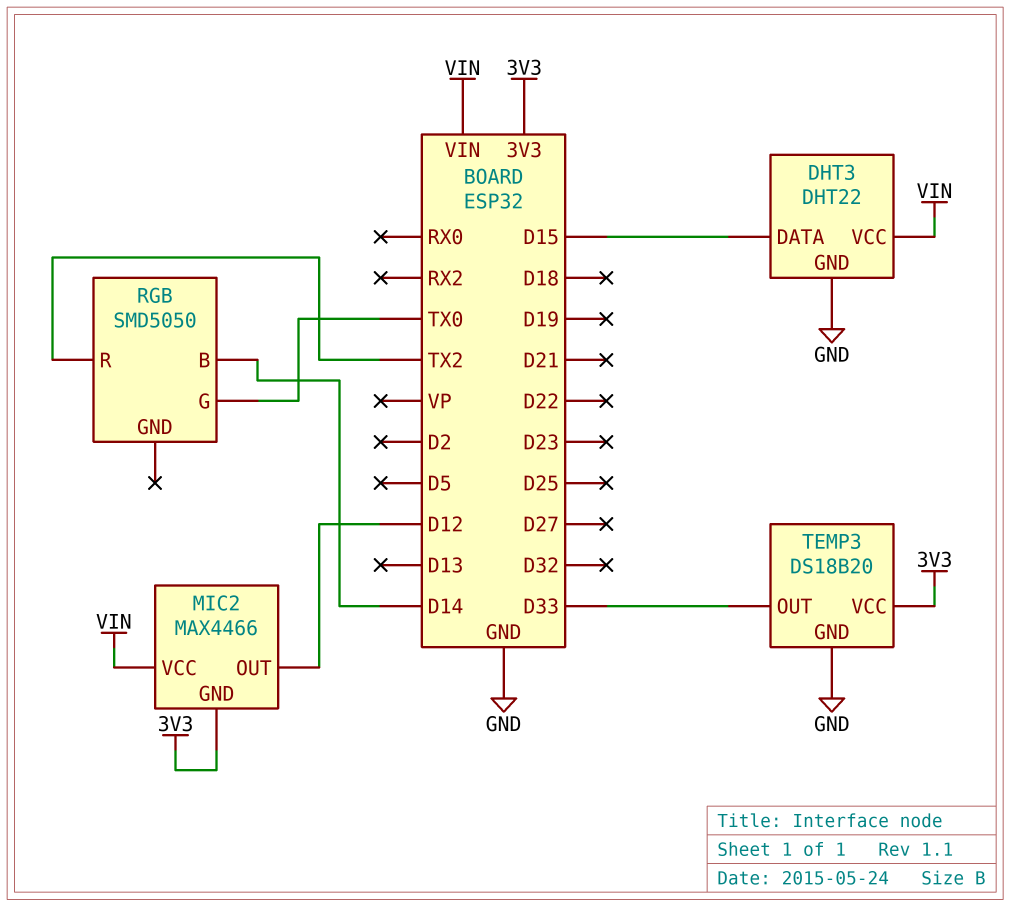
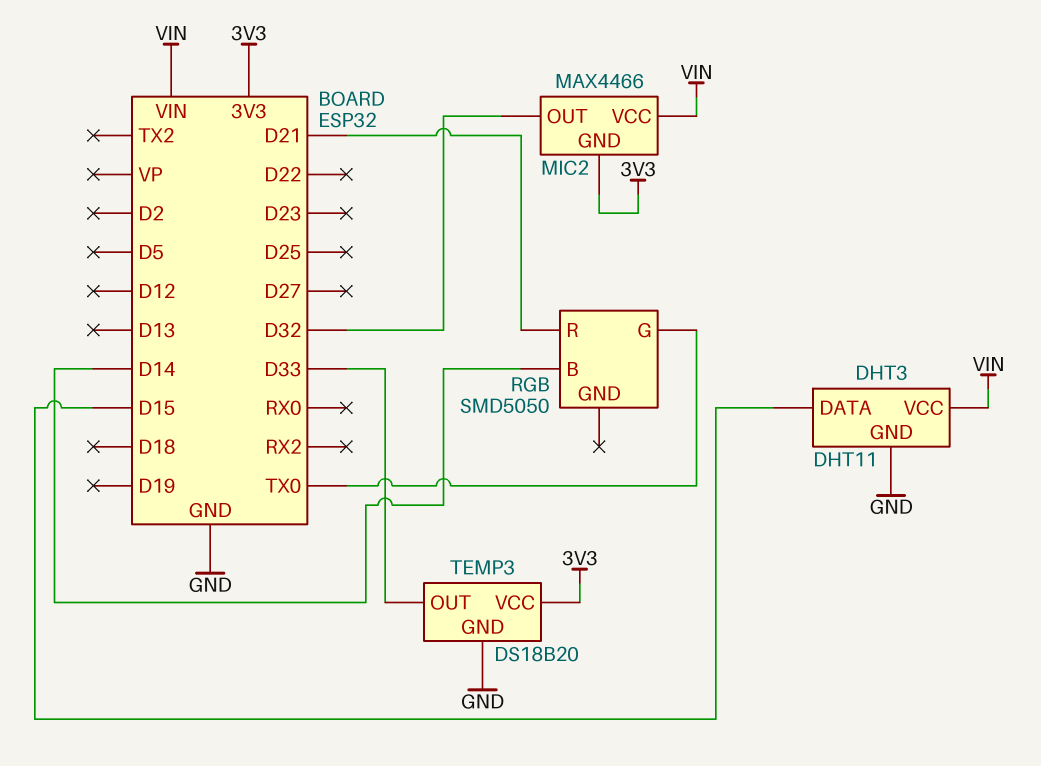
DHT3: DHT22 -> DHT11
MIC2 pin OUT: D12 -> D32
RGB pin R: TX2 -> D21

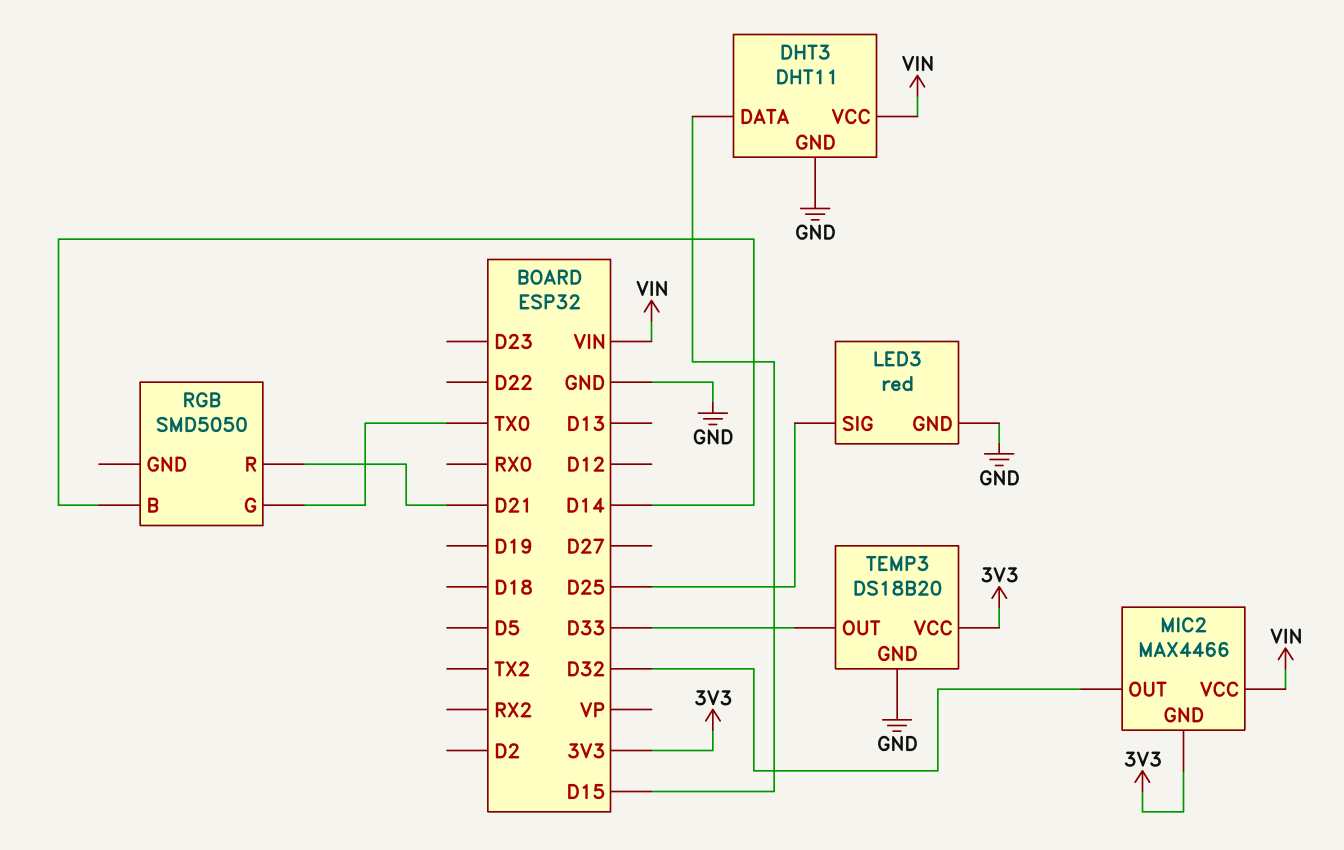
LED3: none -> red
LED3 pin GND: none -> GND
LED3 pin SIG: none -> D25

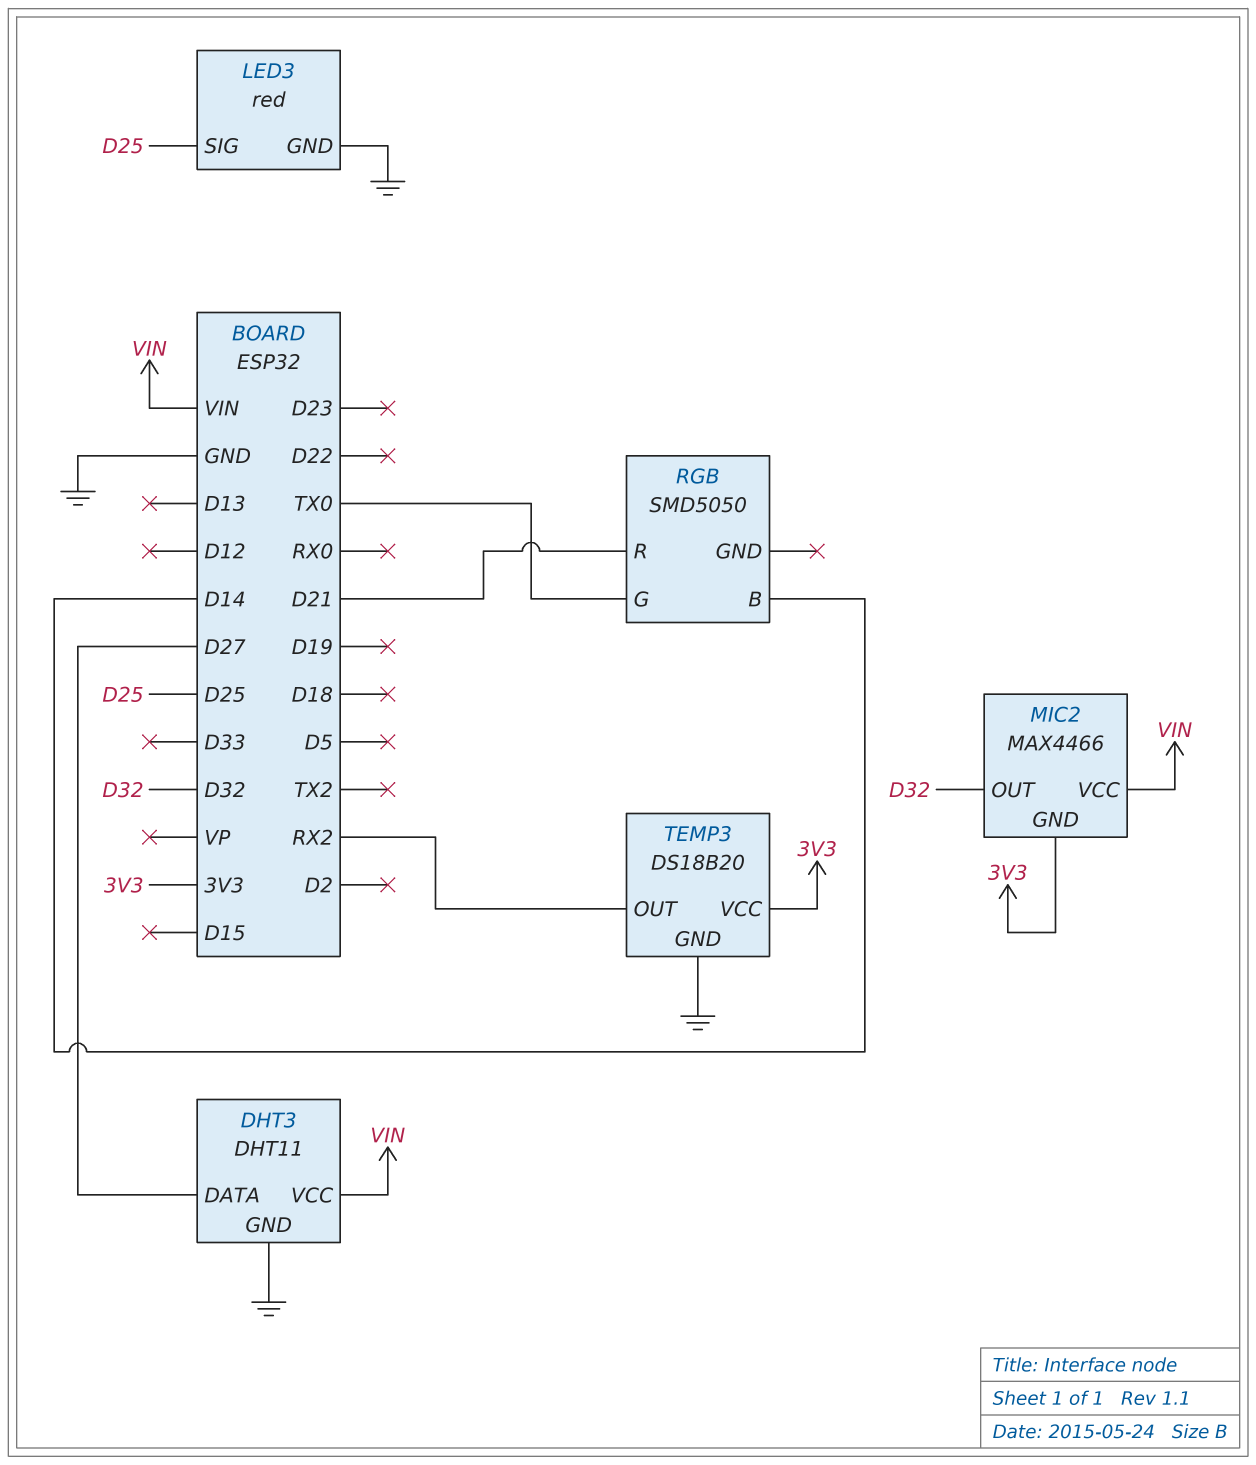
DHT3 pin DATA: D15 -> D27
TEMP3 pin OUT: D33 -> RX2

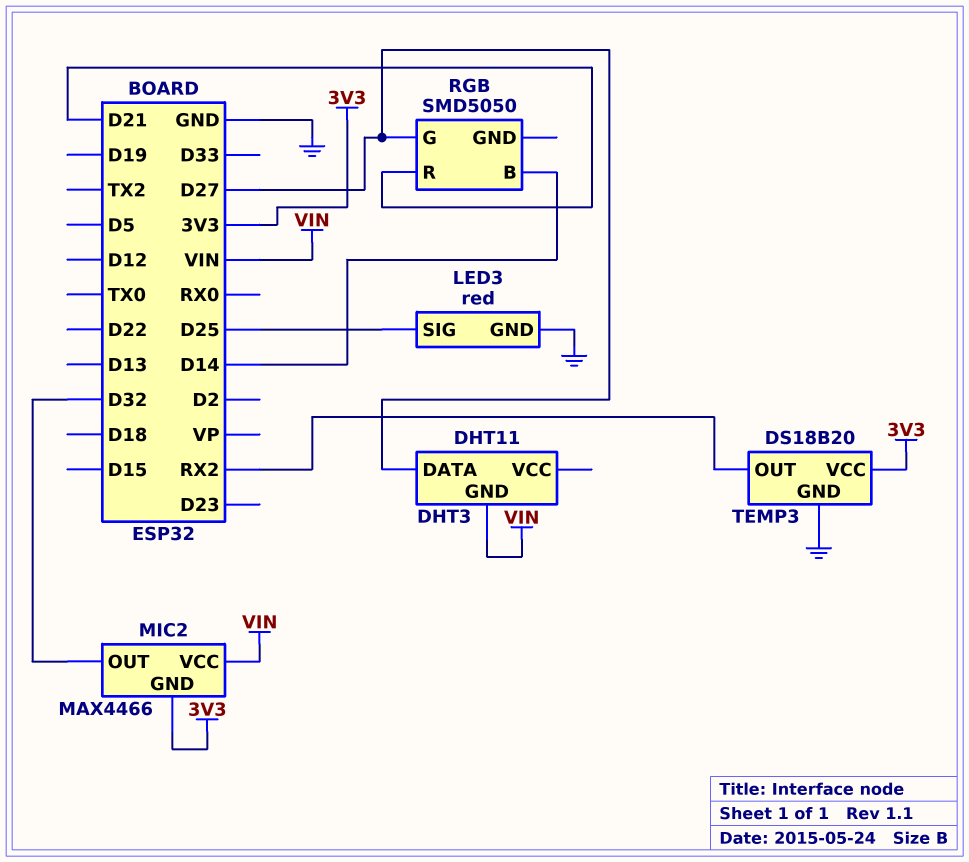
DHT3 pin GND: GND -> VIN
DHT3 pin VCC: VIN -> none
RGB pin G: TX0 -> D27

